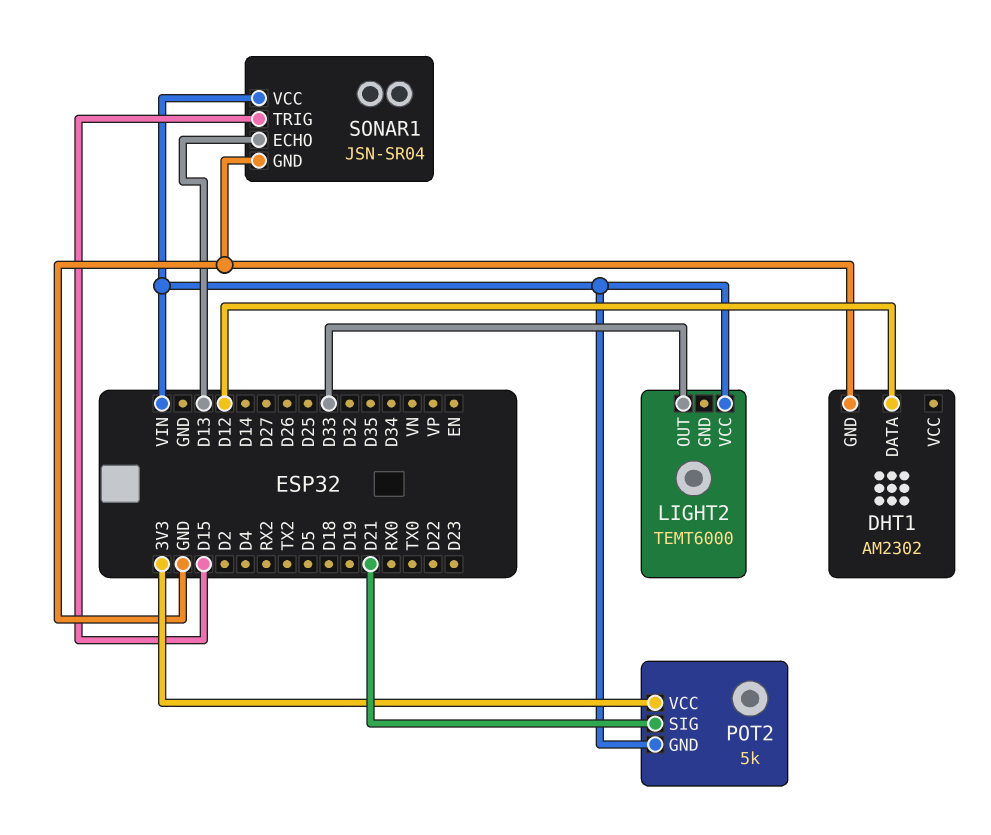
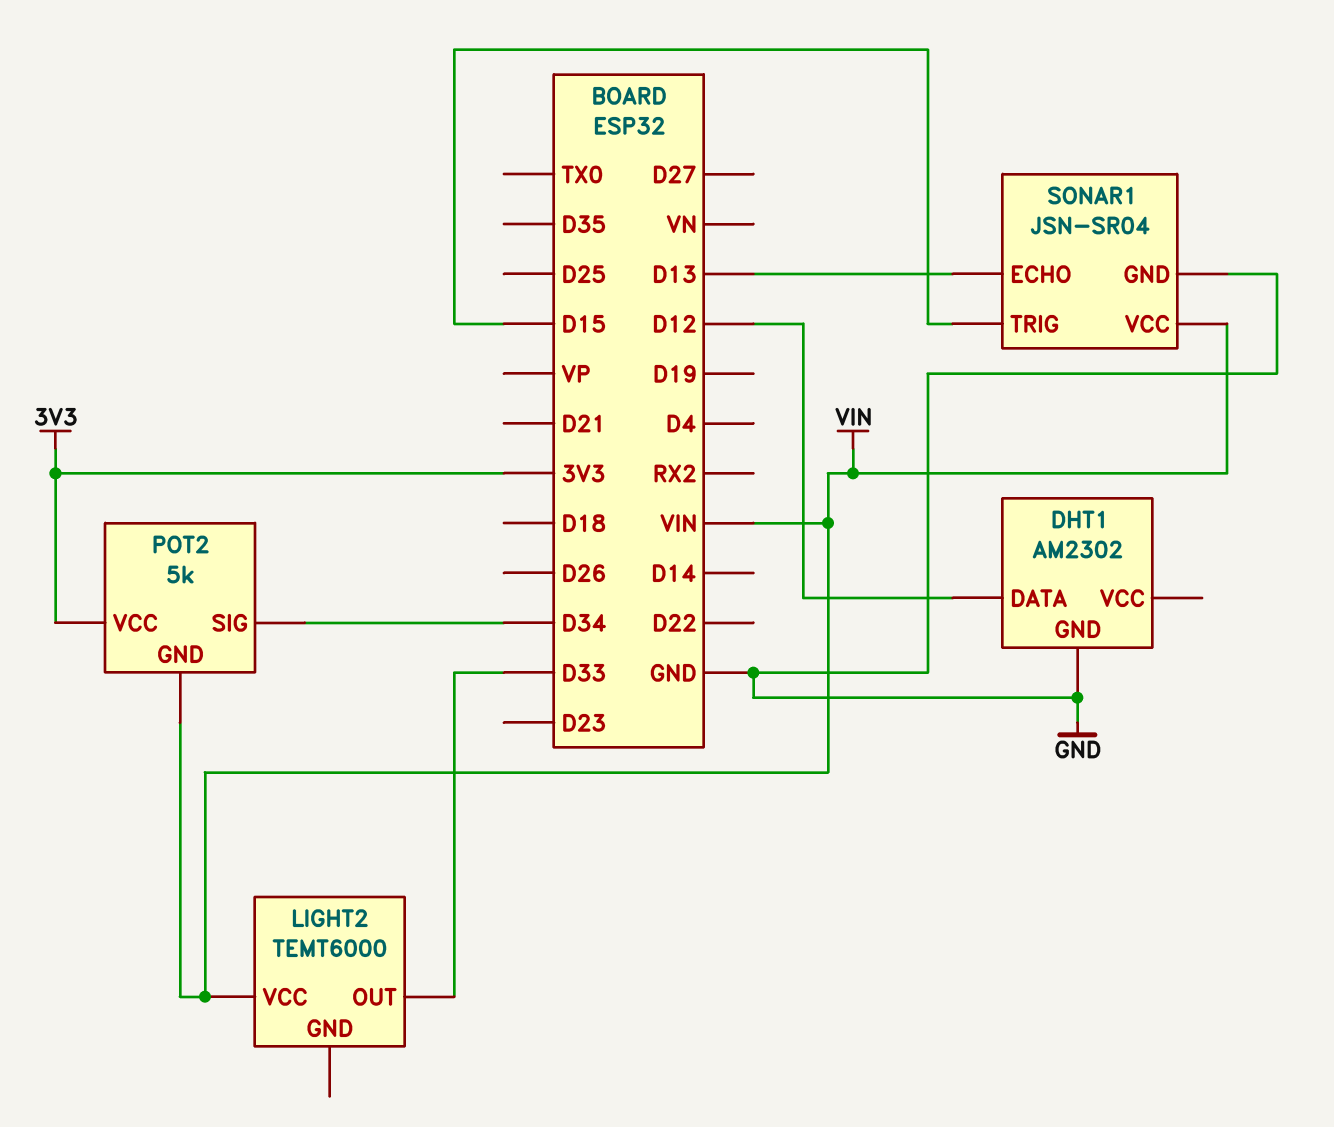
POT2 pin SIG: D21 -> D34

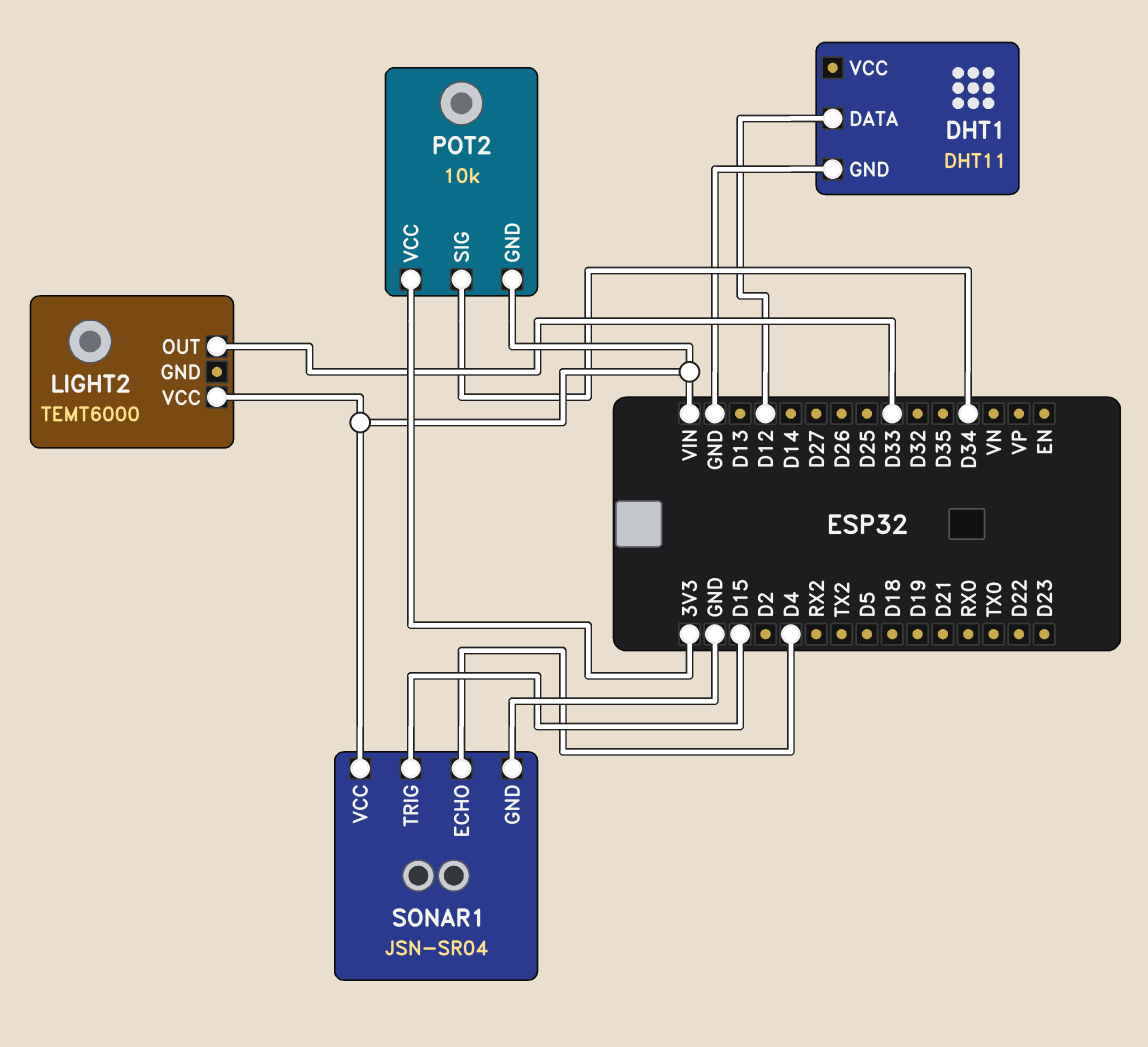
DHT1: AM2302 -> DHT11
POT2: 5k -> 10k
SONAR1 pin ECHO: D13 -> D4

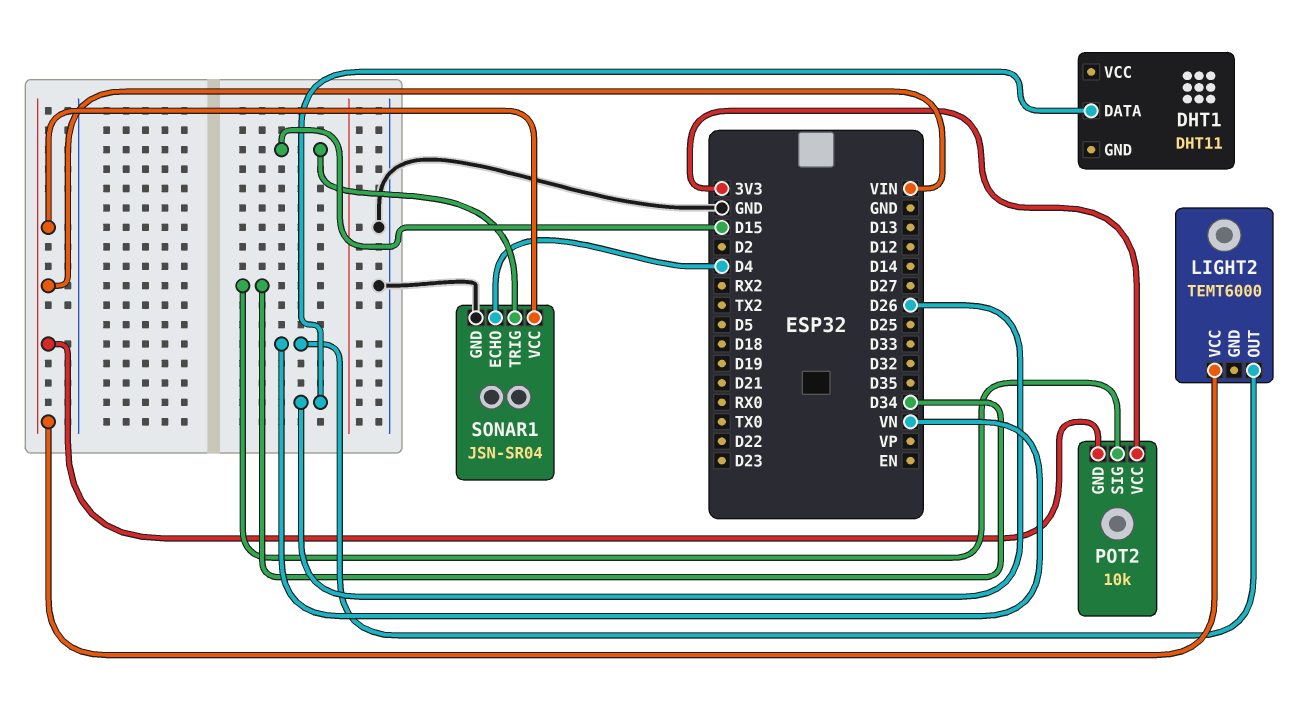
DHT1 pin DATA: D12 -> D26
DHT1 pin GND: GND -> none
LIGHT2 pin OUT: D33 -> VN

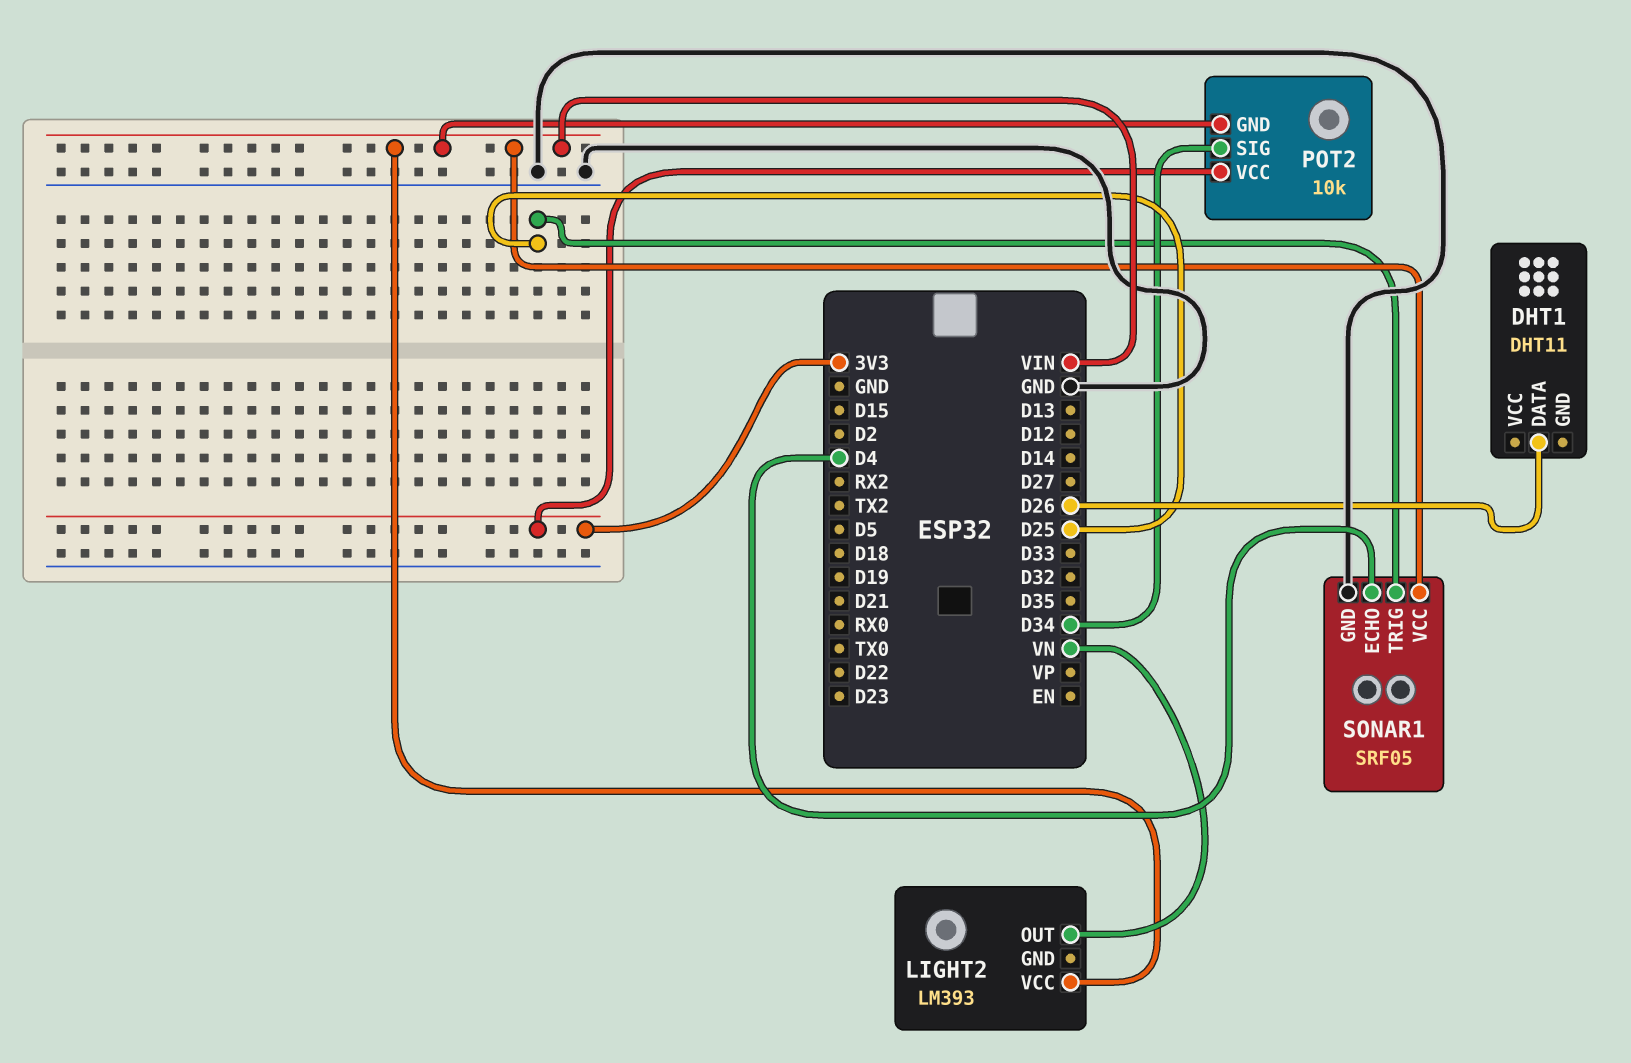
LIGHT2: TEMT6000 -> LM393
SONAR1: JSN-SR04 -> SRF05
SONAR1 pin TRIG: D15 -> D25

